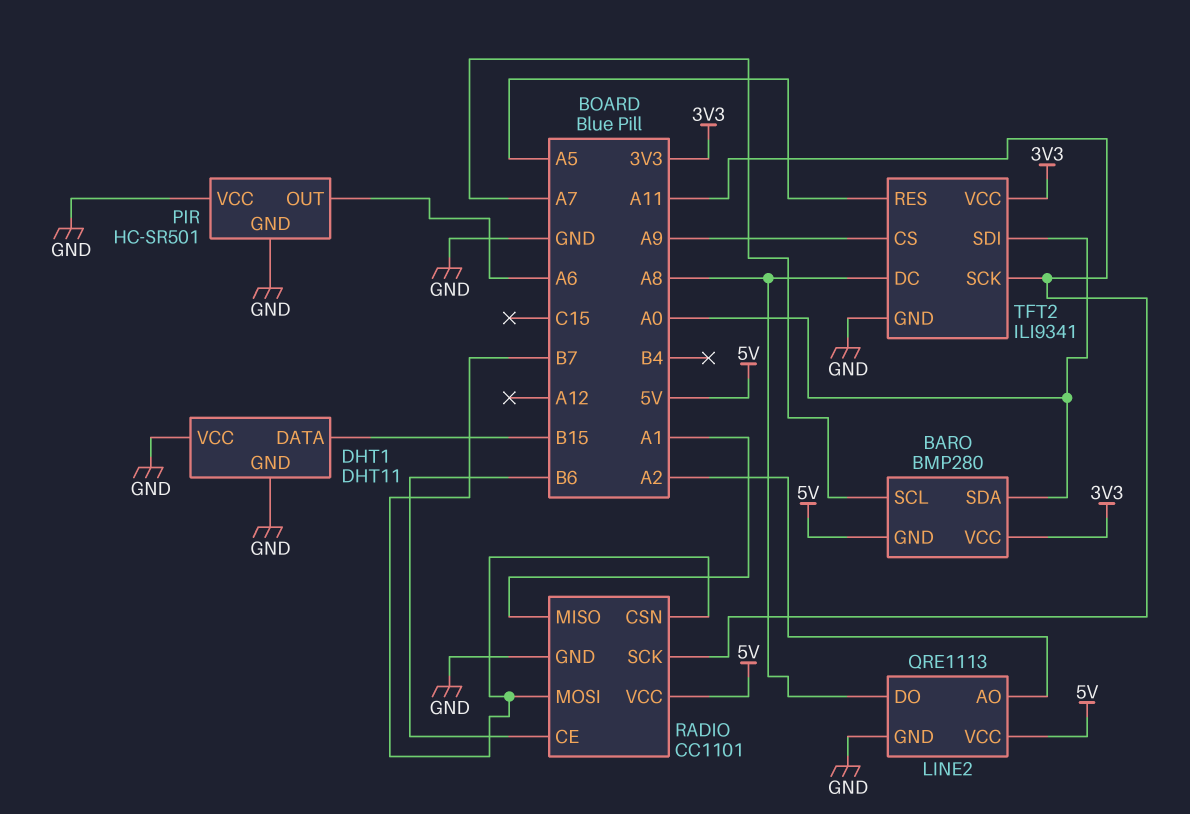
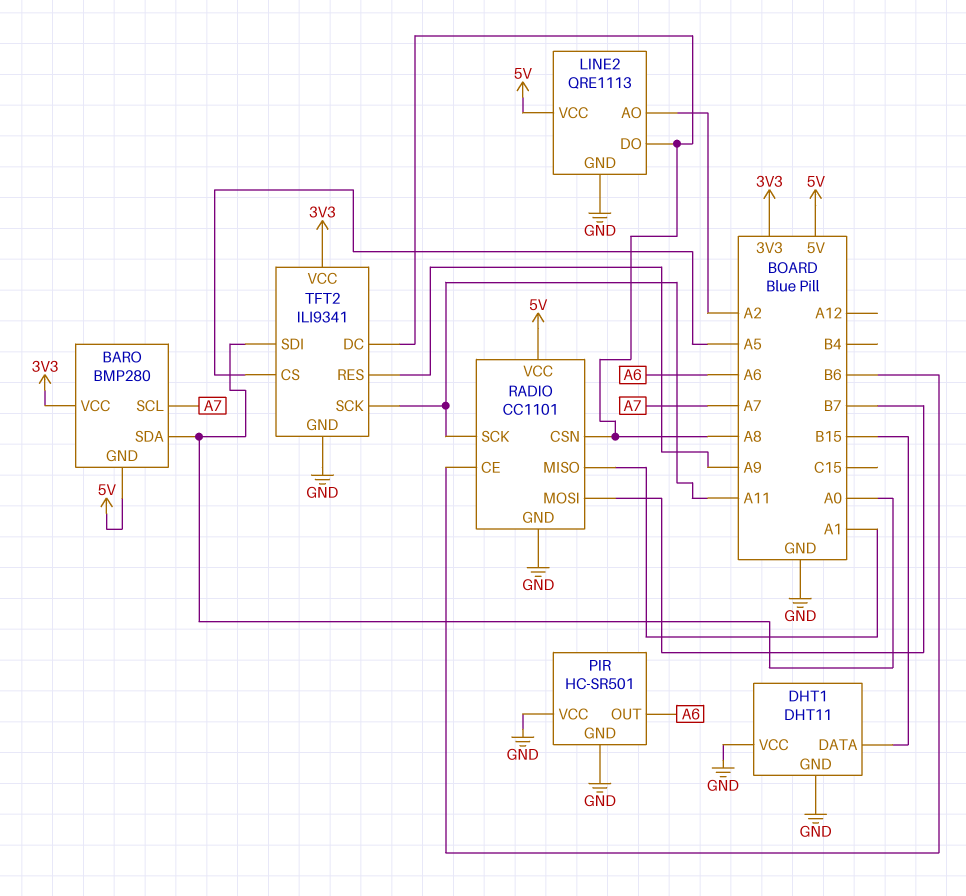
RADIO pin CSN: B7 -> A8
TFT2 pin CS: A9 -> A5
TFT2 pin RES: A5 -> A9

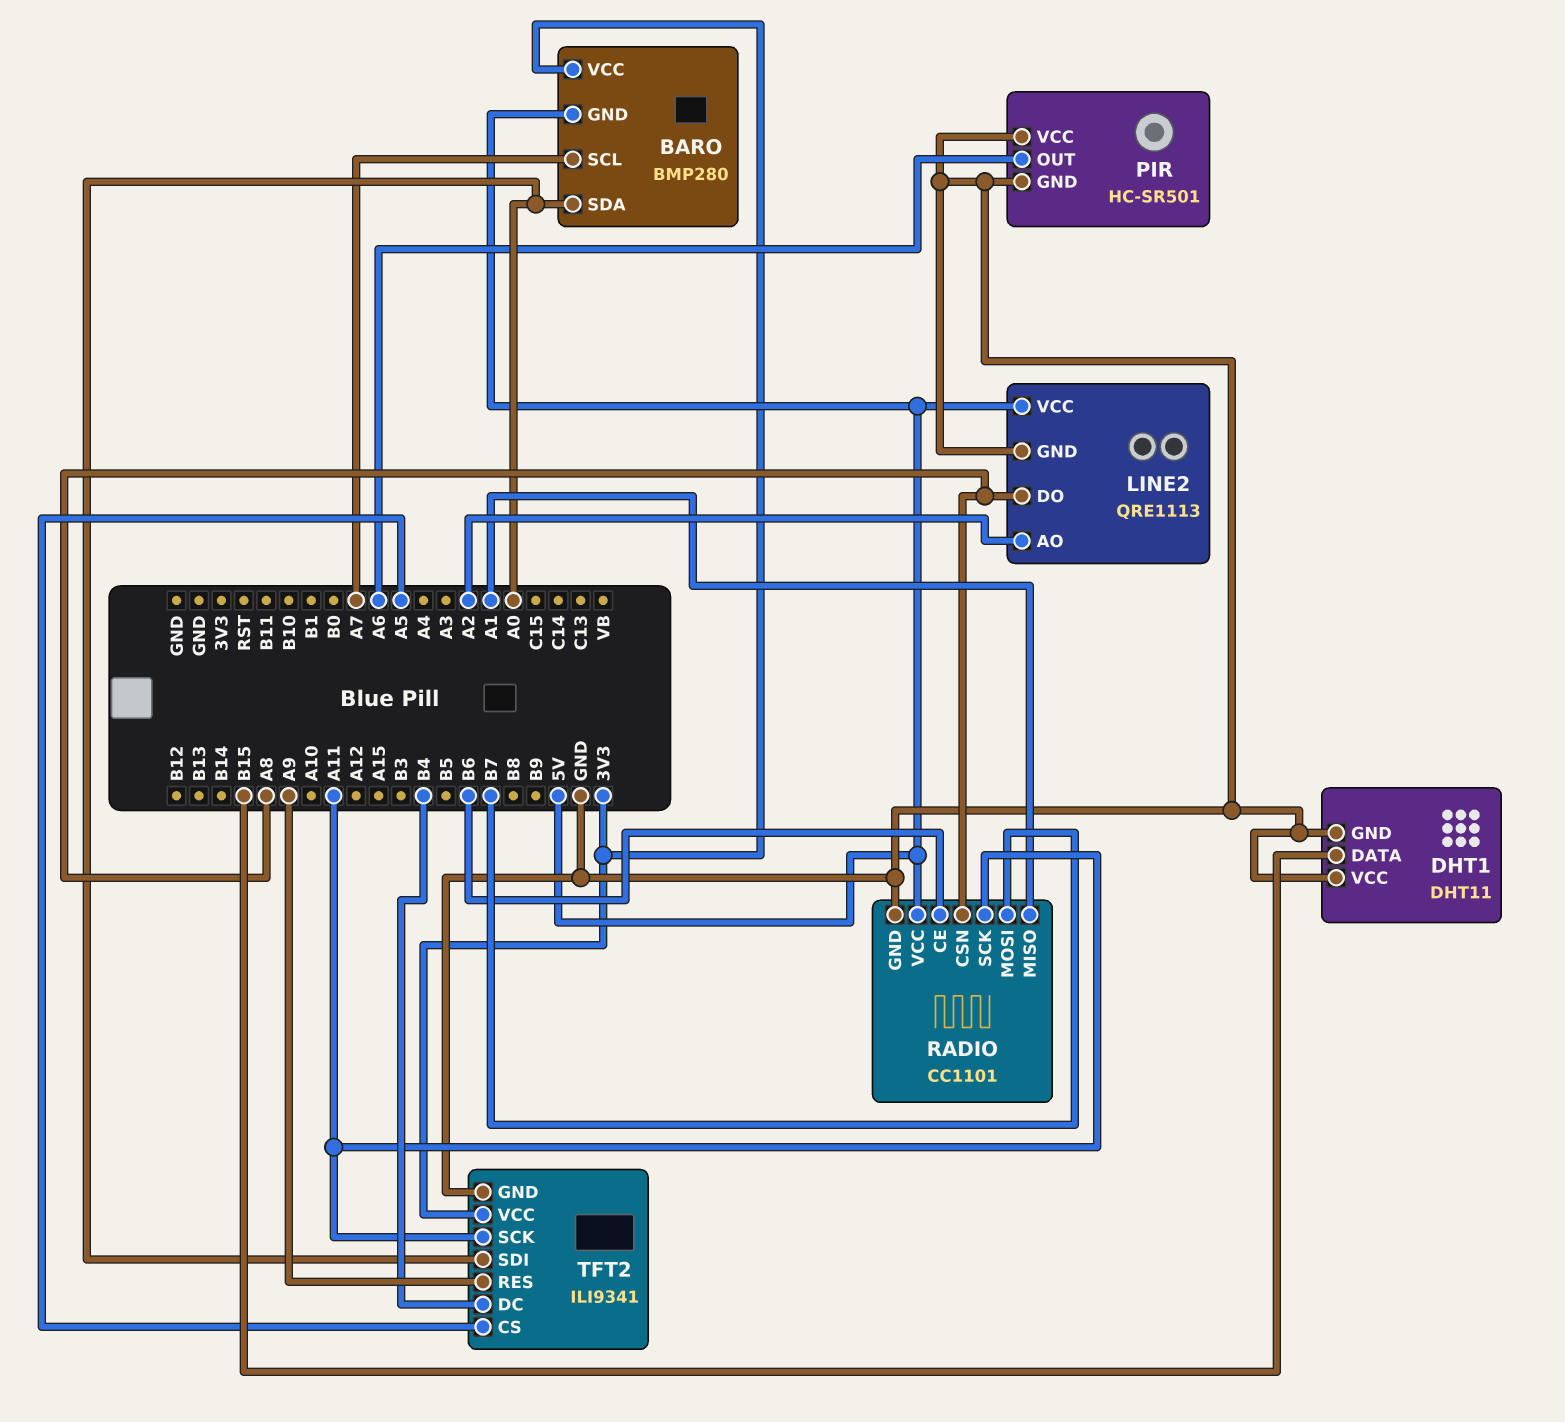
TFT2 pin DC: A8 -> B4

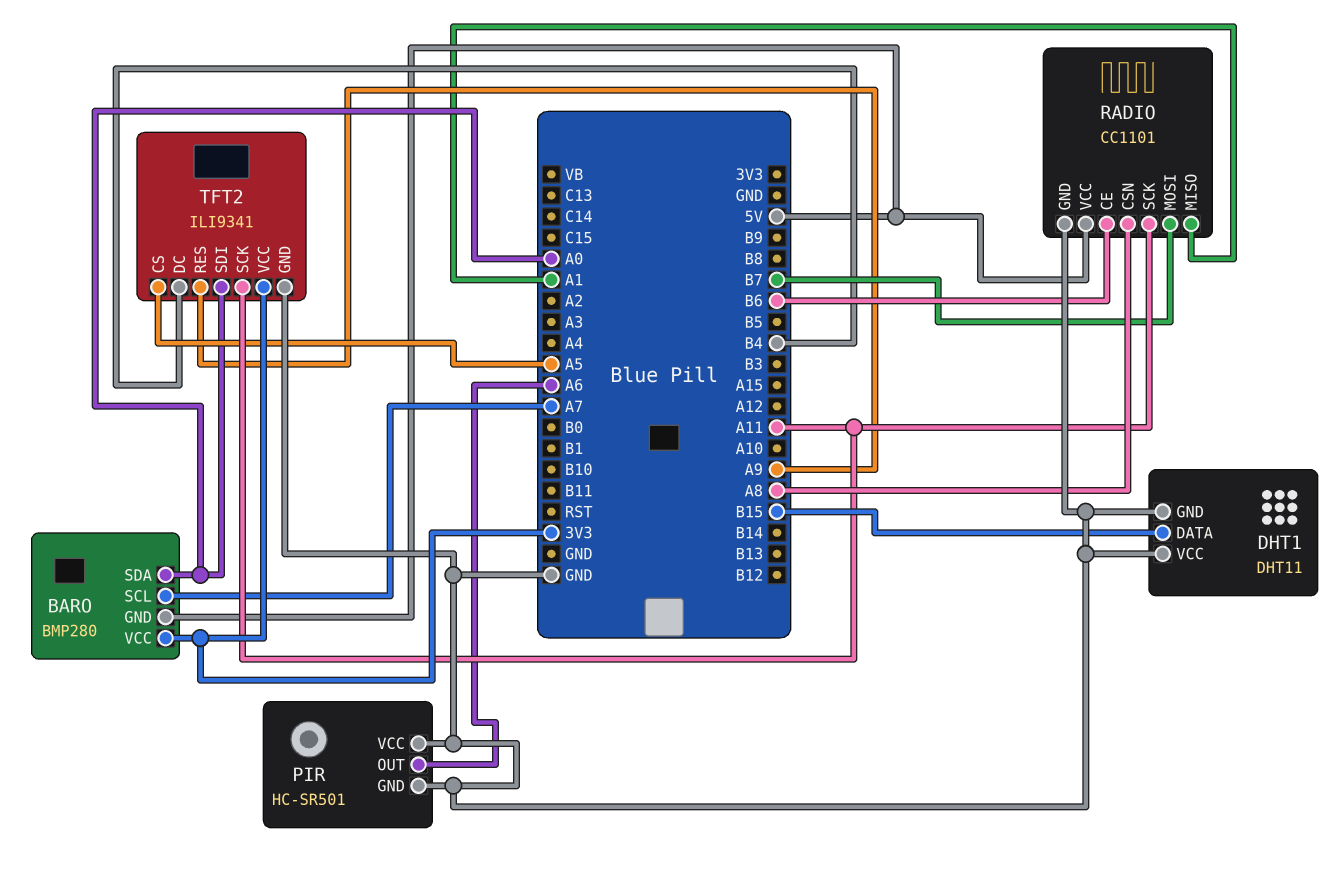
LINE2: QRE1113 -> none
LINE2 pin AO: A2 -> none
LINE2 pin DO: A8 -> none
LINE2 pin GND: GND -> none
LINE2 pin VCC: 5V -> none

